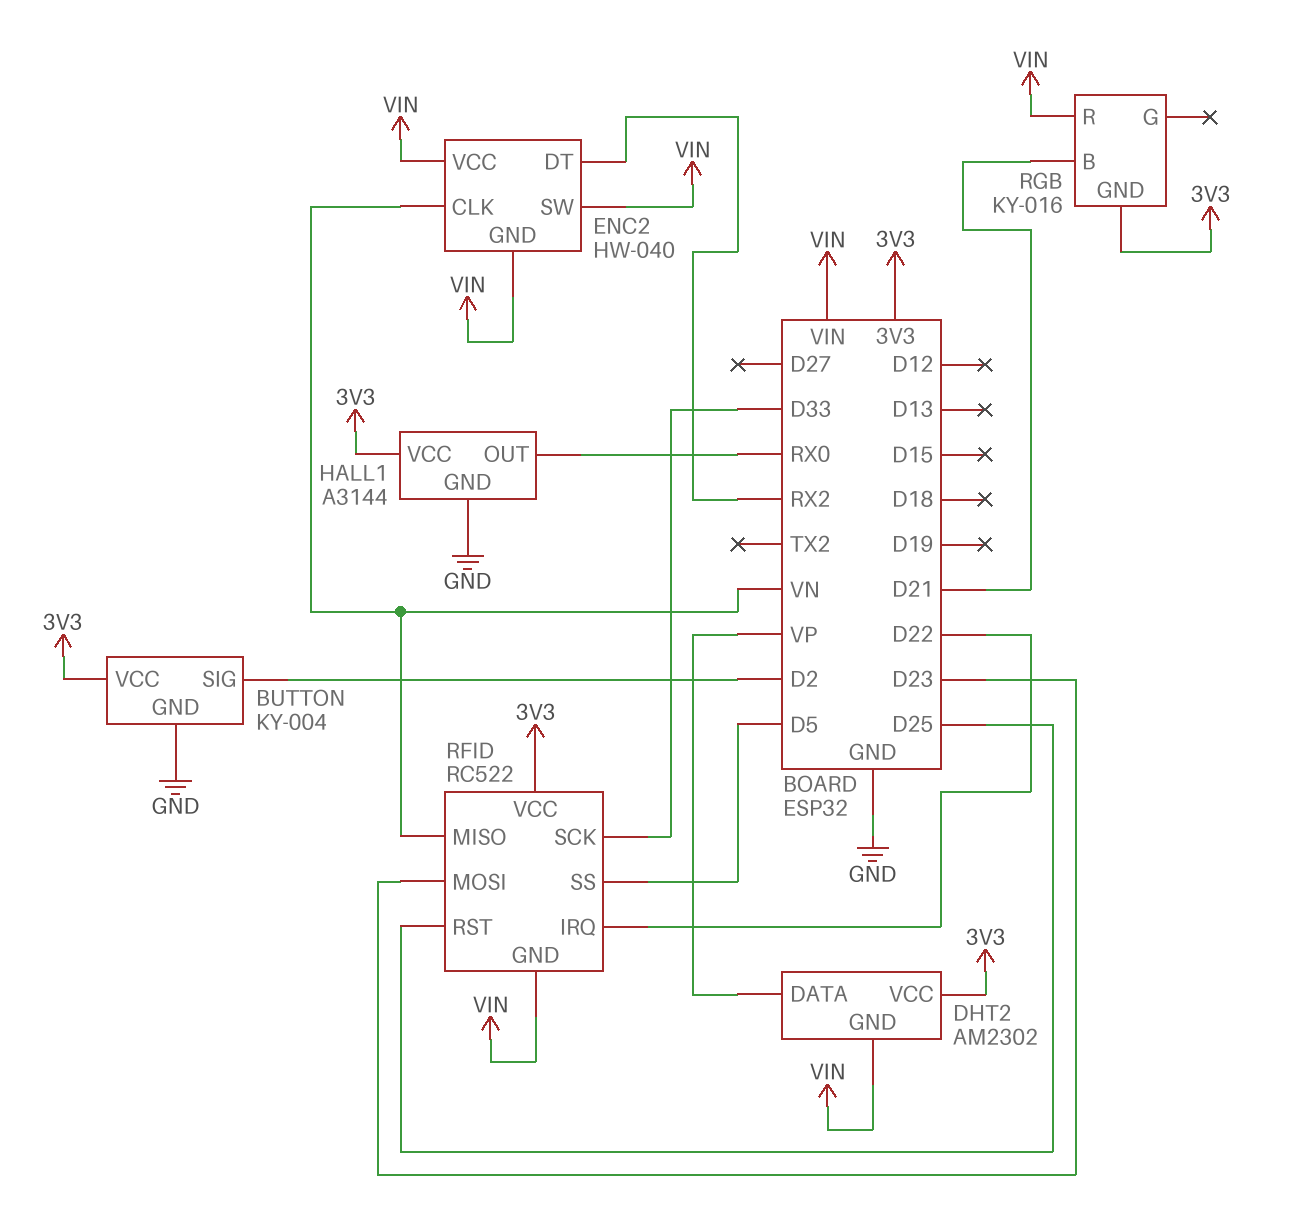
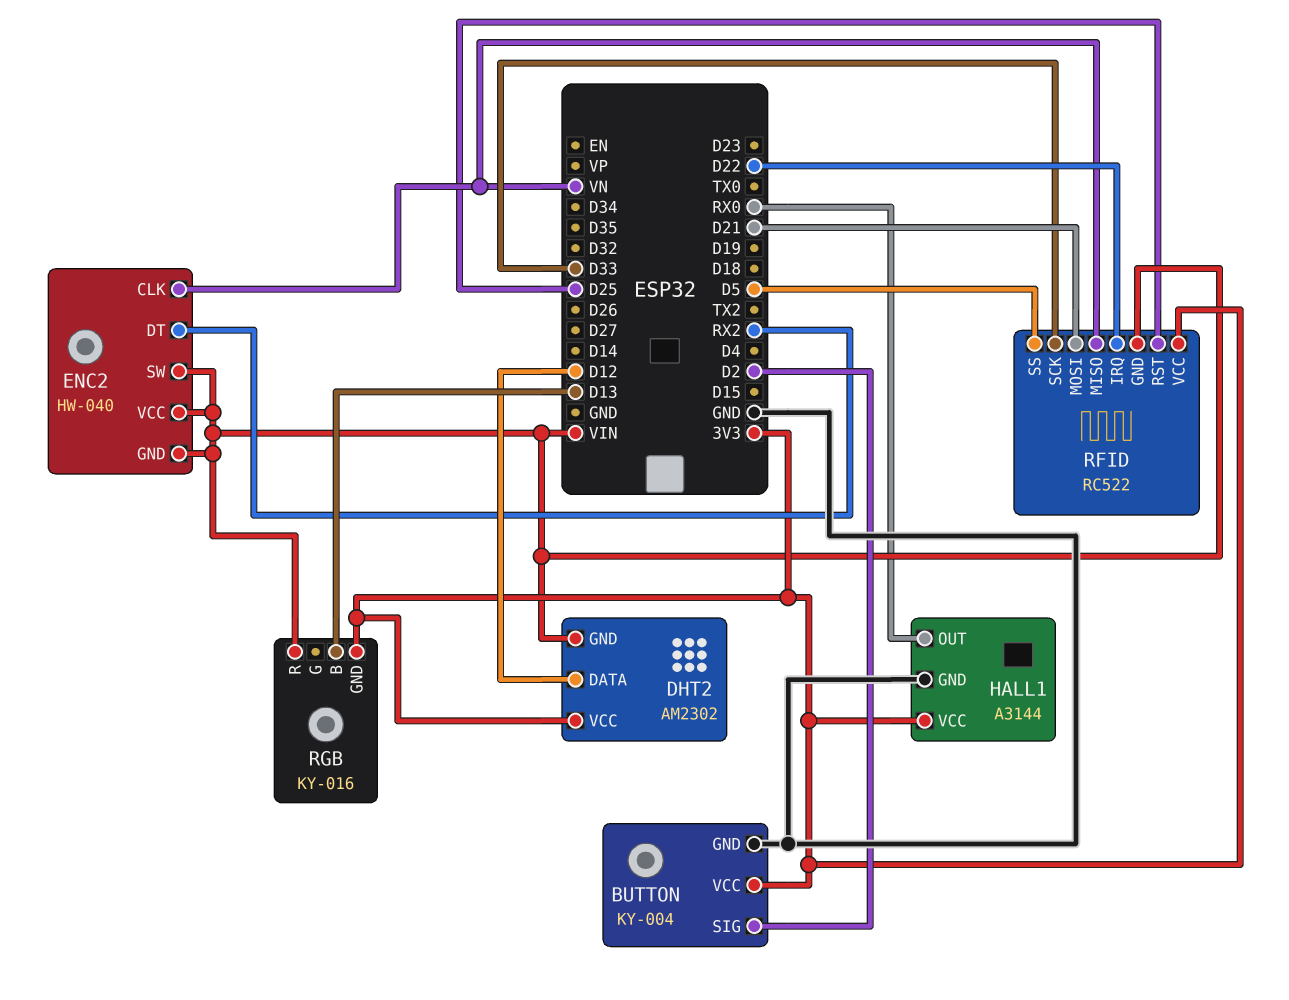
DHT2 pin DATA: VP -> D12
RFID pin MOSI: D23 -> D21
RGB pin B: D21 -> D13

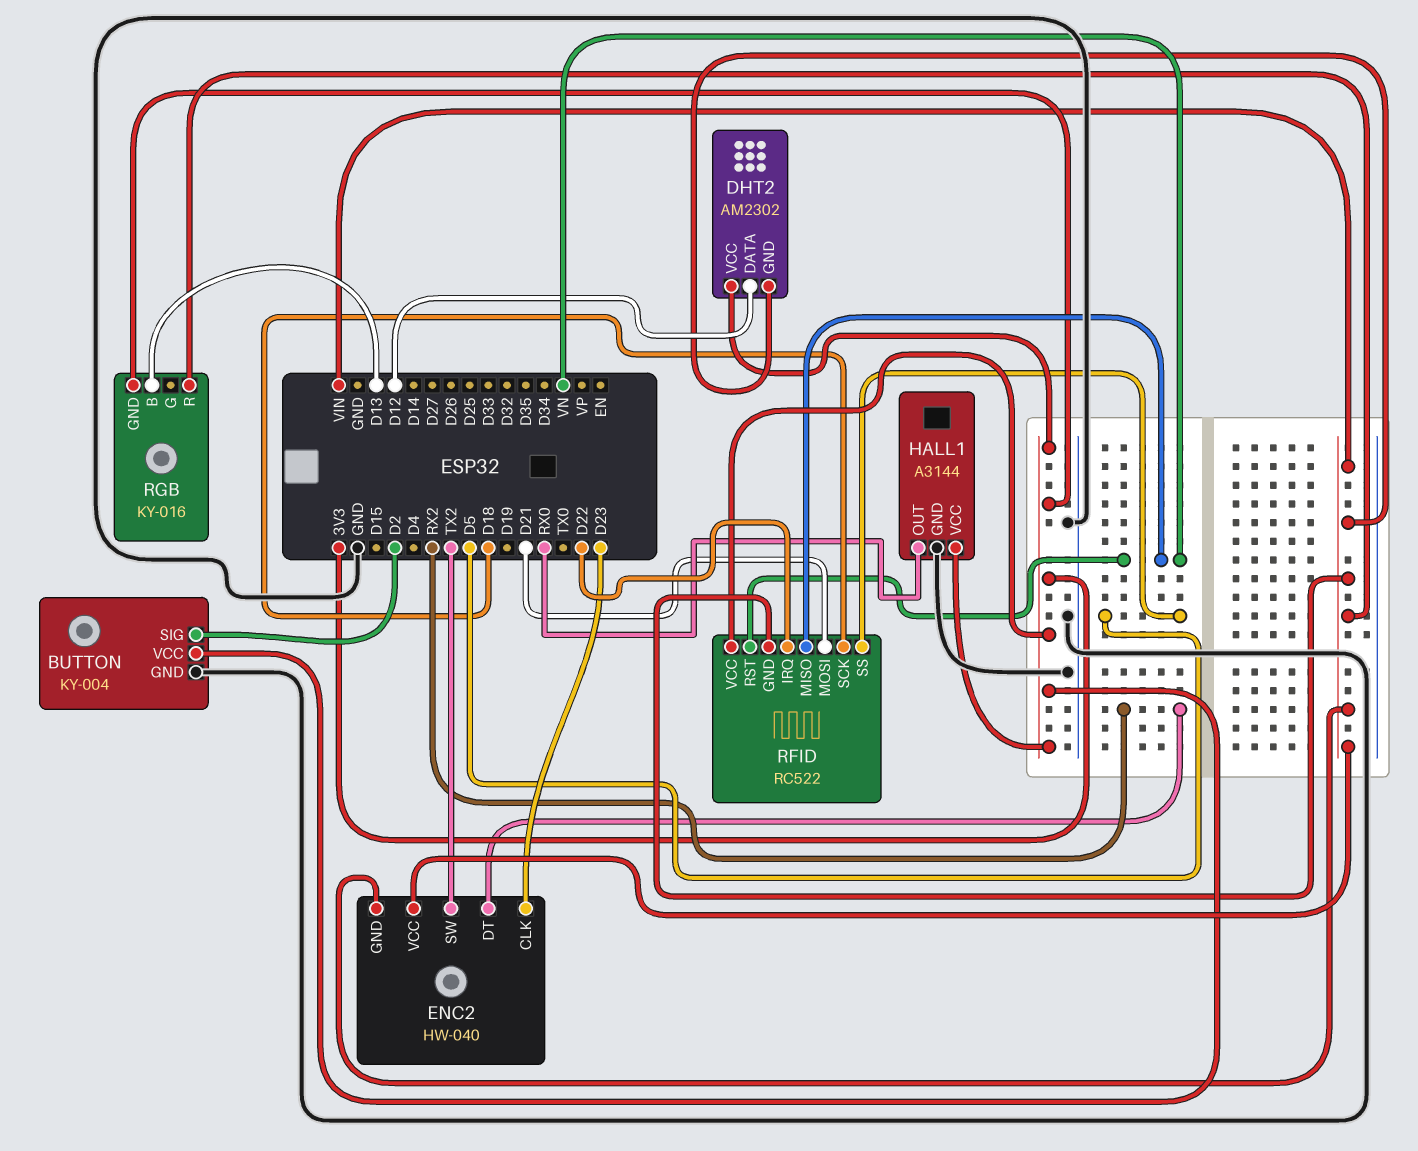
ENC2 pin CLK: VN -> D23
ENC2 pin SW: VIN -> TX2
RFID pin RST: D25 -> VN
RFID pin SCK: D33 -> D18

